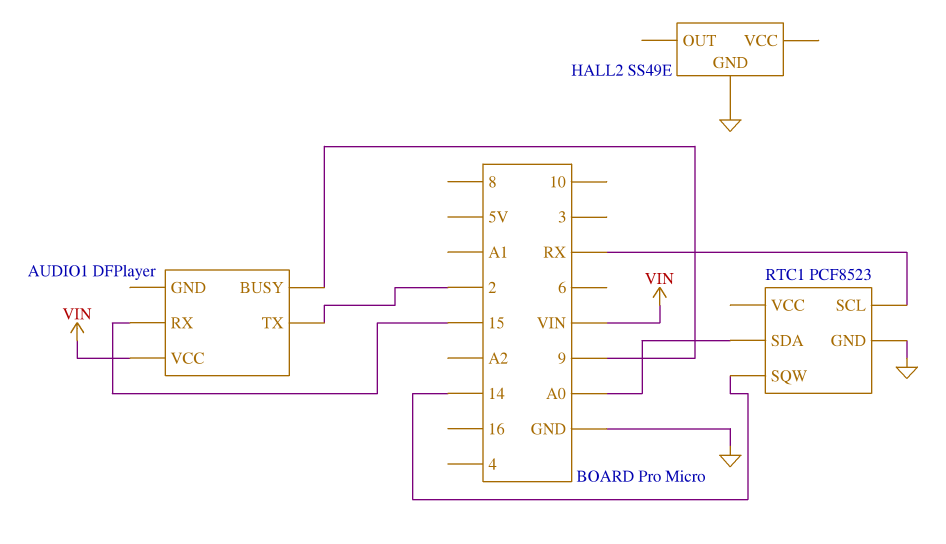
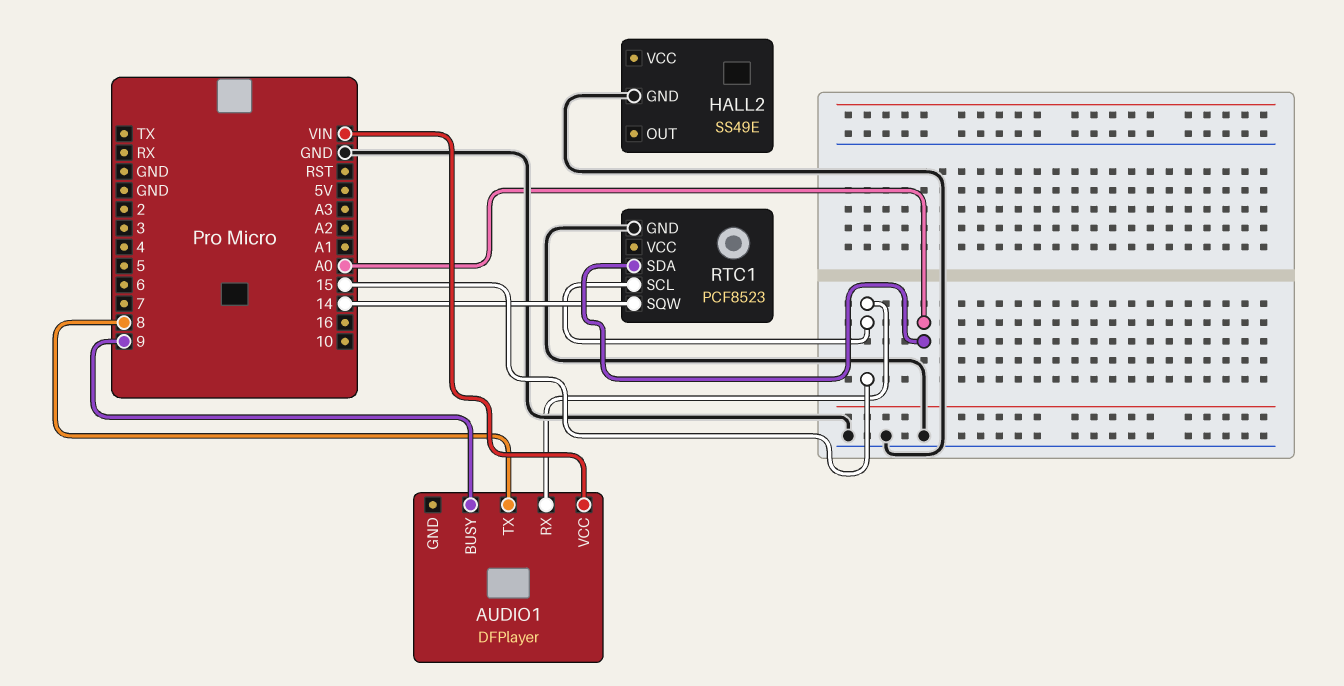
AUDIO1 pin TX: 2 -> 8
RTC1 pin SCL: RX -> 15

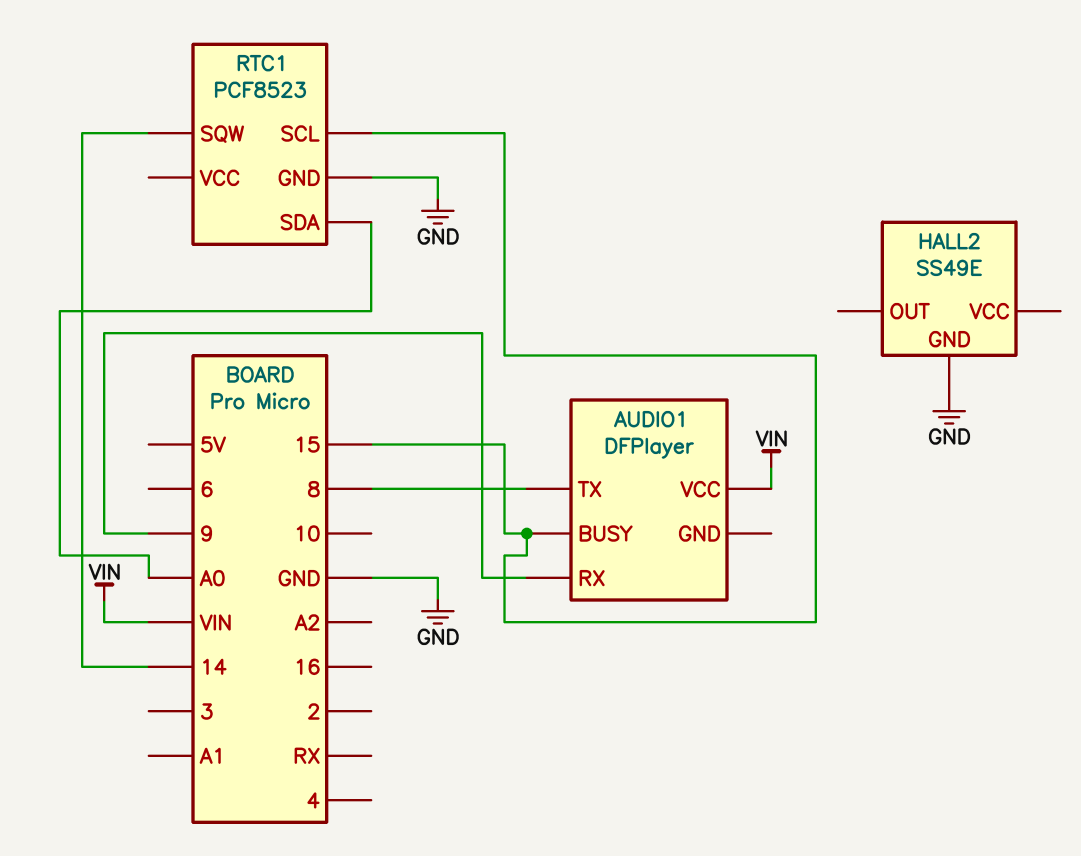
AUDIO1 pin BUSY: 9 -> 15
AUDIO1 pin RX: 15 -> 9

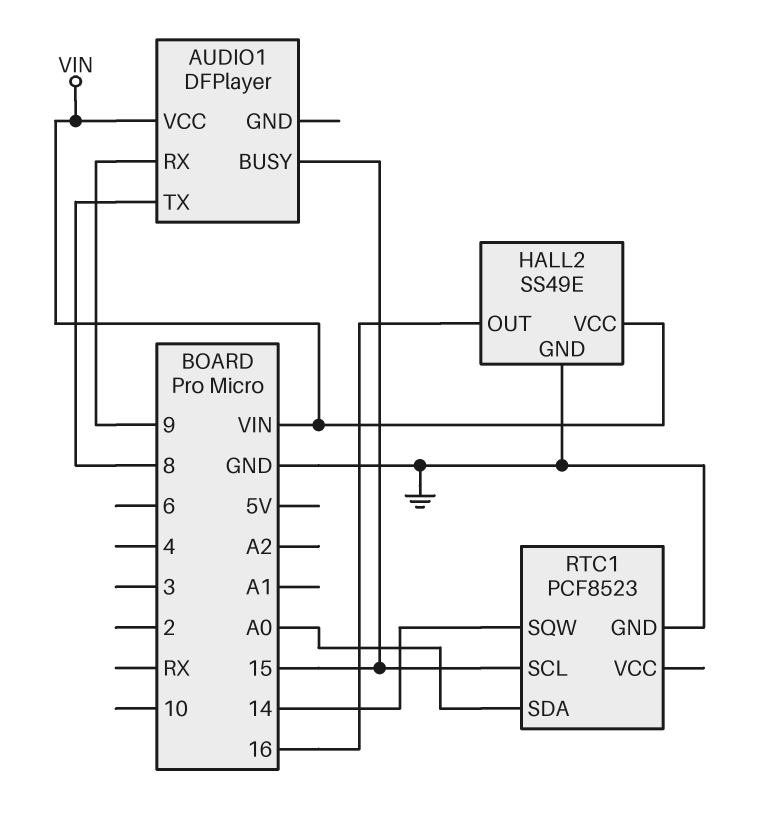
HALL2 pin OUT: none -> 16
HALL2 pin VCC: none -> VIN

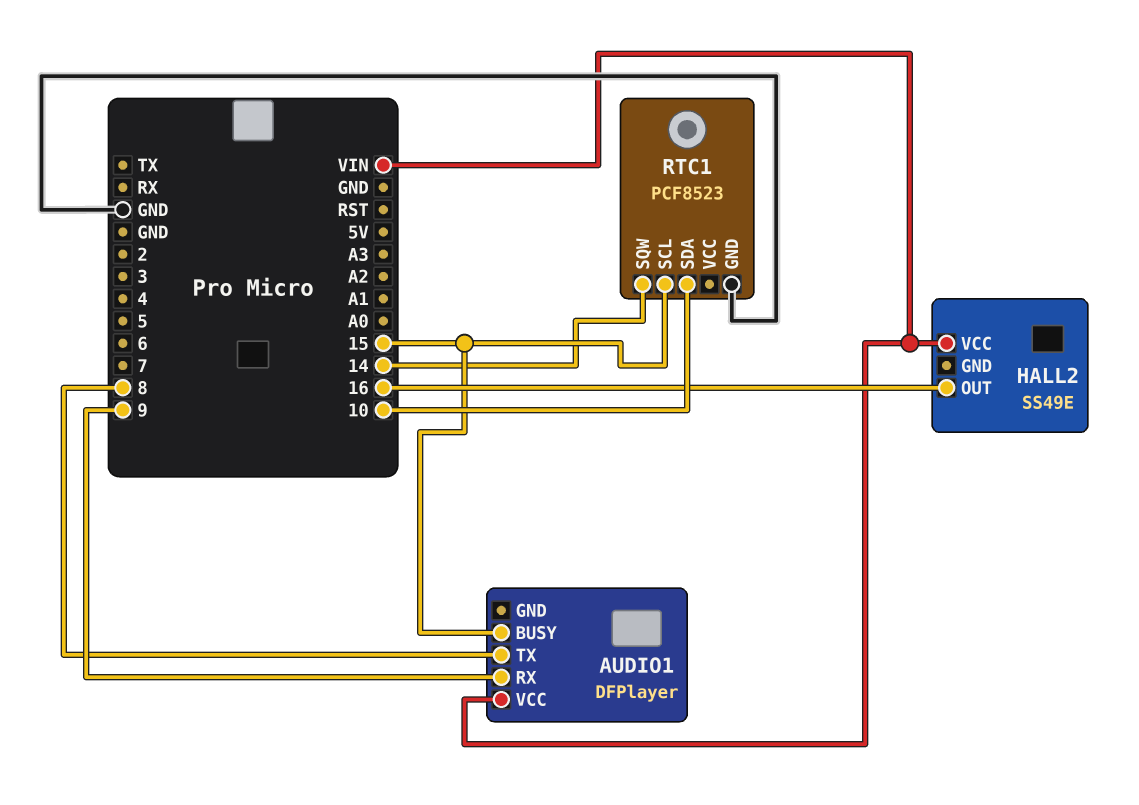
HALL2 pin GND: GND -> none
RTC1 pin SDA: A0 -> 10

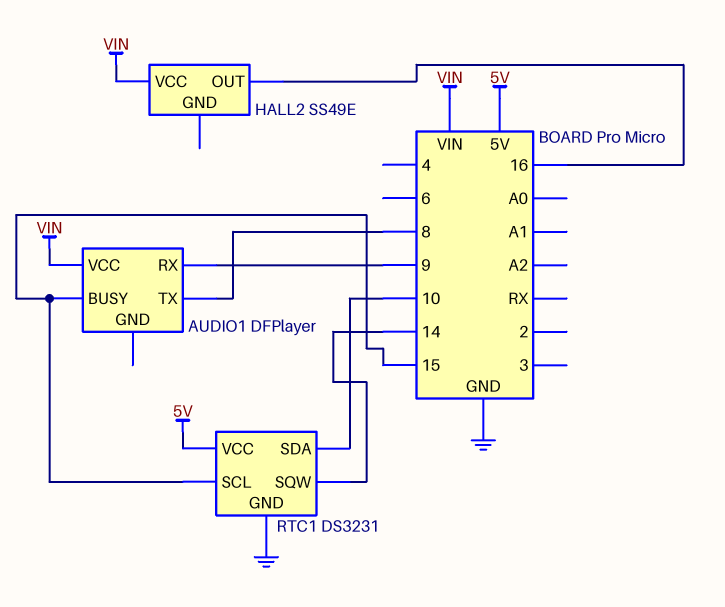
RTC1: PCF8523 -> DS3231
RTC1 pin VCC: none -> 5V

